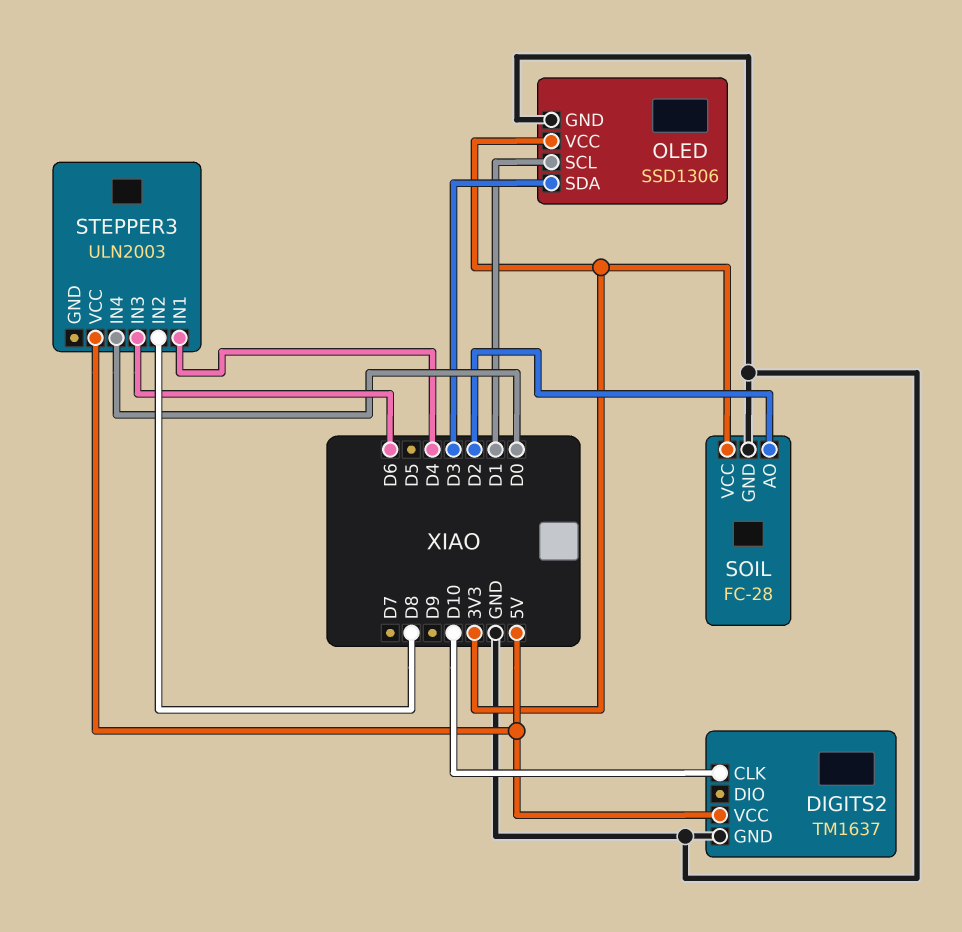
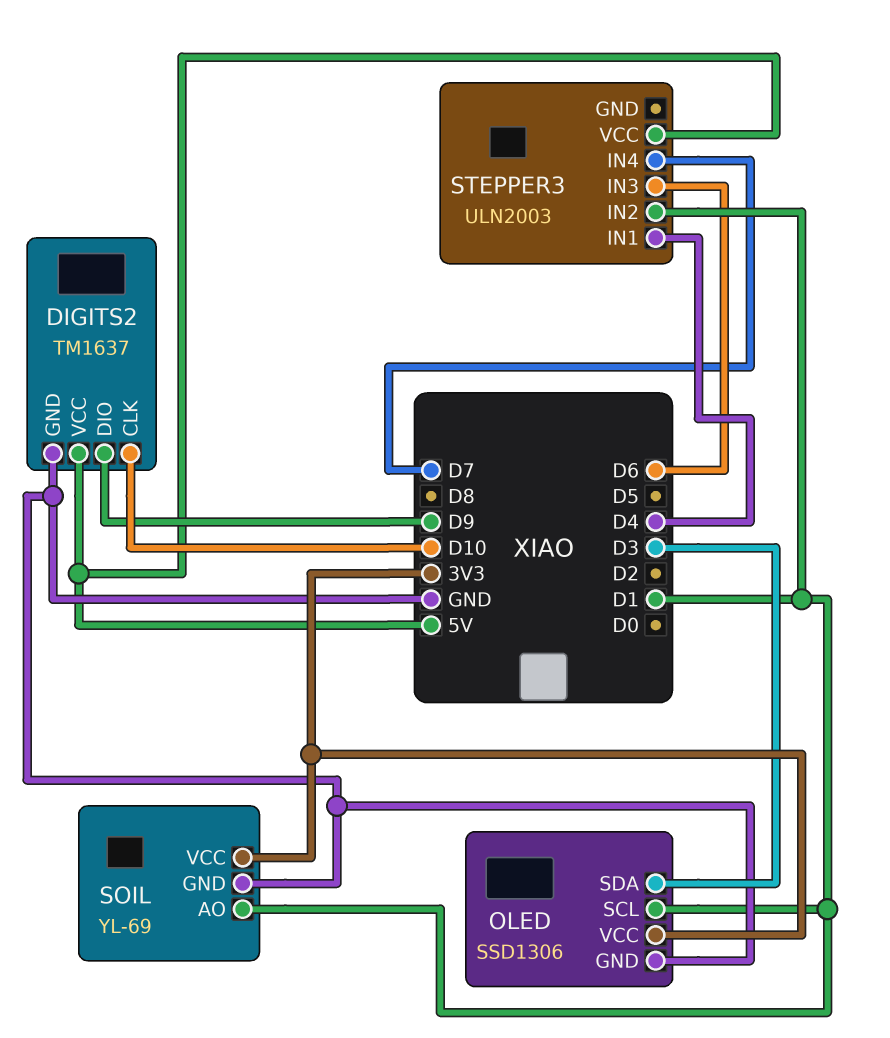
DIGITS2 pin DIO: none -> D9
SOIL: FC-28 -> YL-69
SOIL pin AO: D2 -> D1
STEPPER3 pin IN2: D8 -> D1
STEPPER3 pin IN4: D0 -> D7

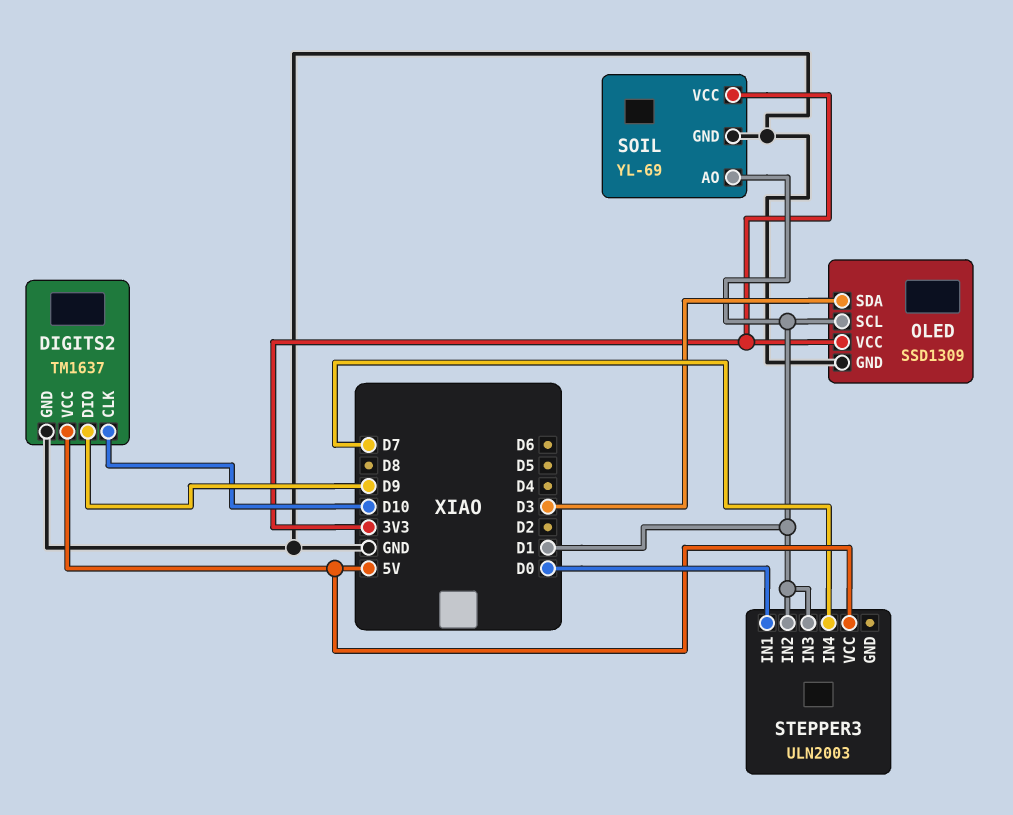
OLED: SSD1306 -> SSD1309
STEPPER3 pin IN1: D4 -> D0
STEPPER3 pin IN3: D6 -> D1

